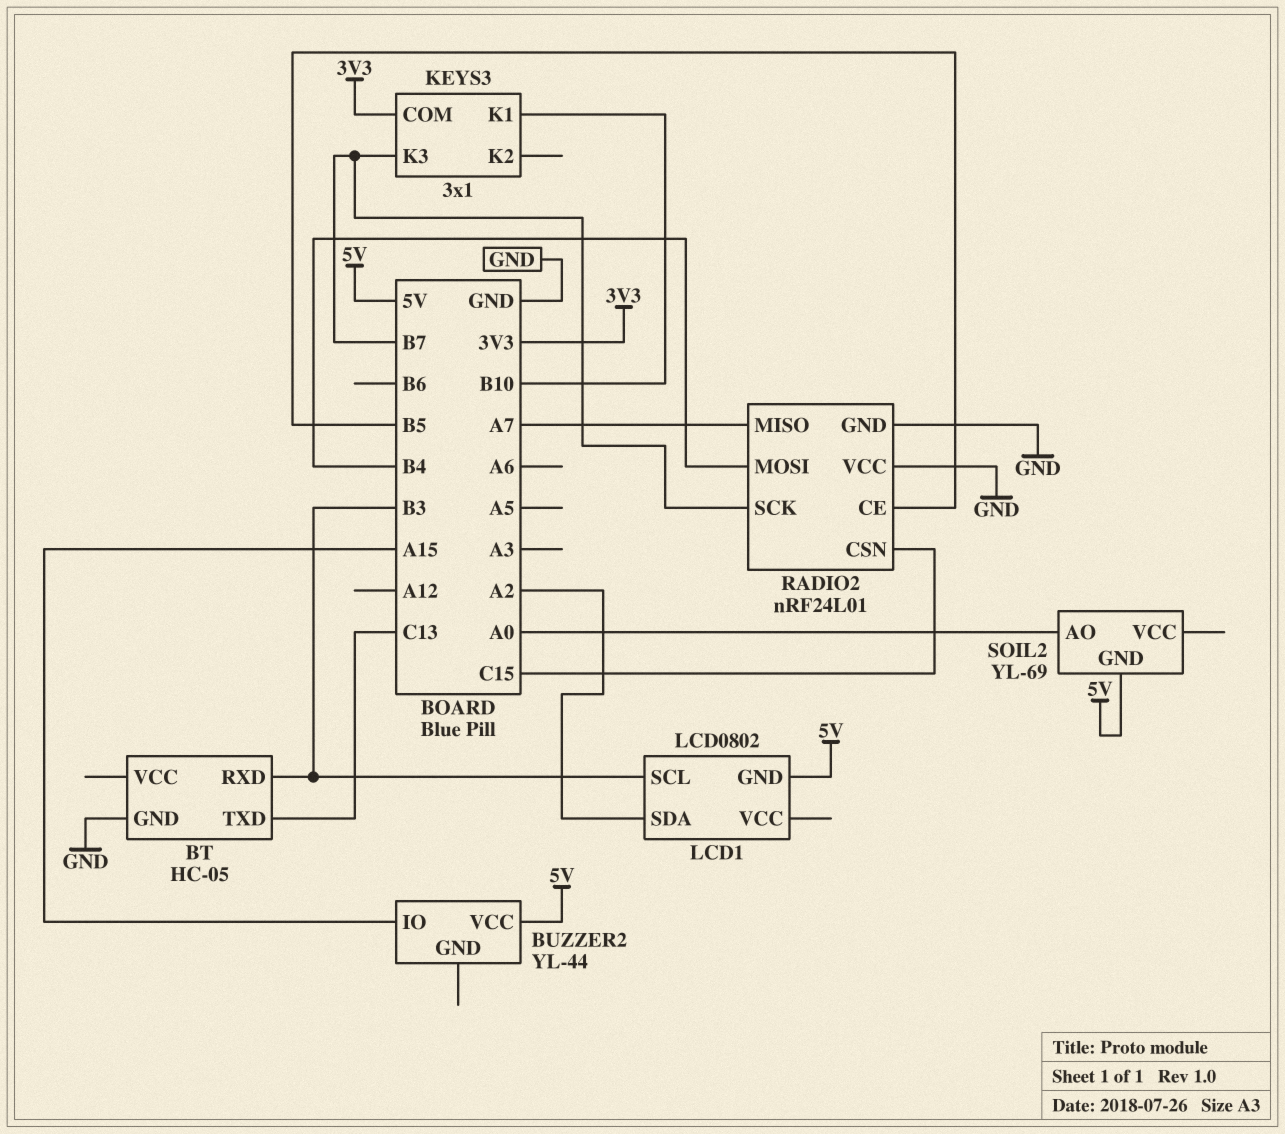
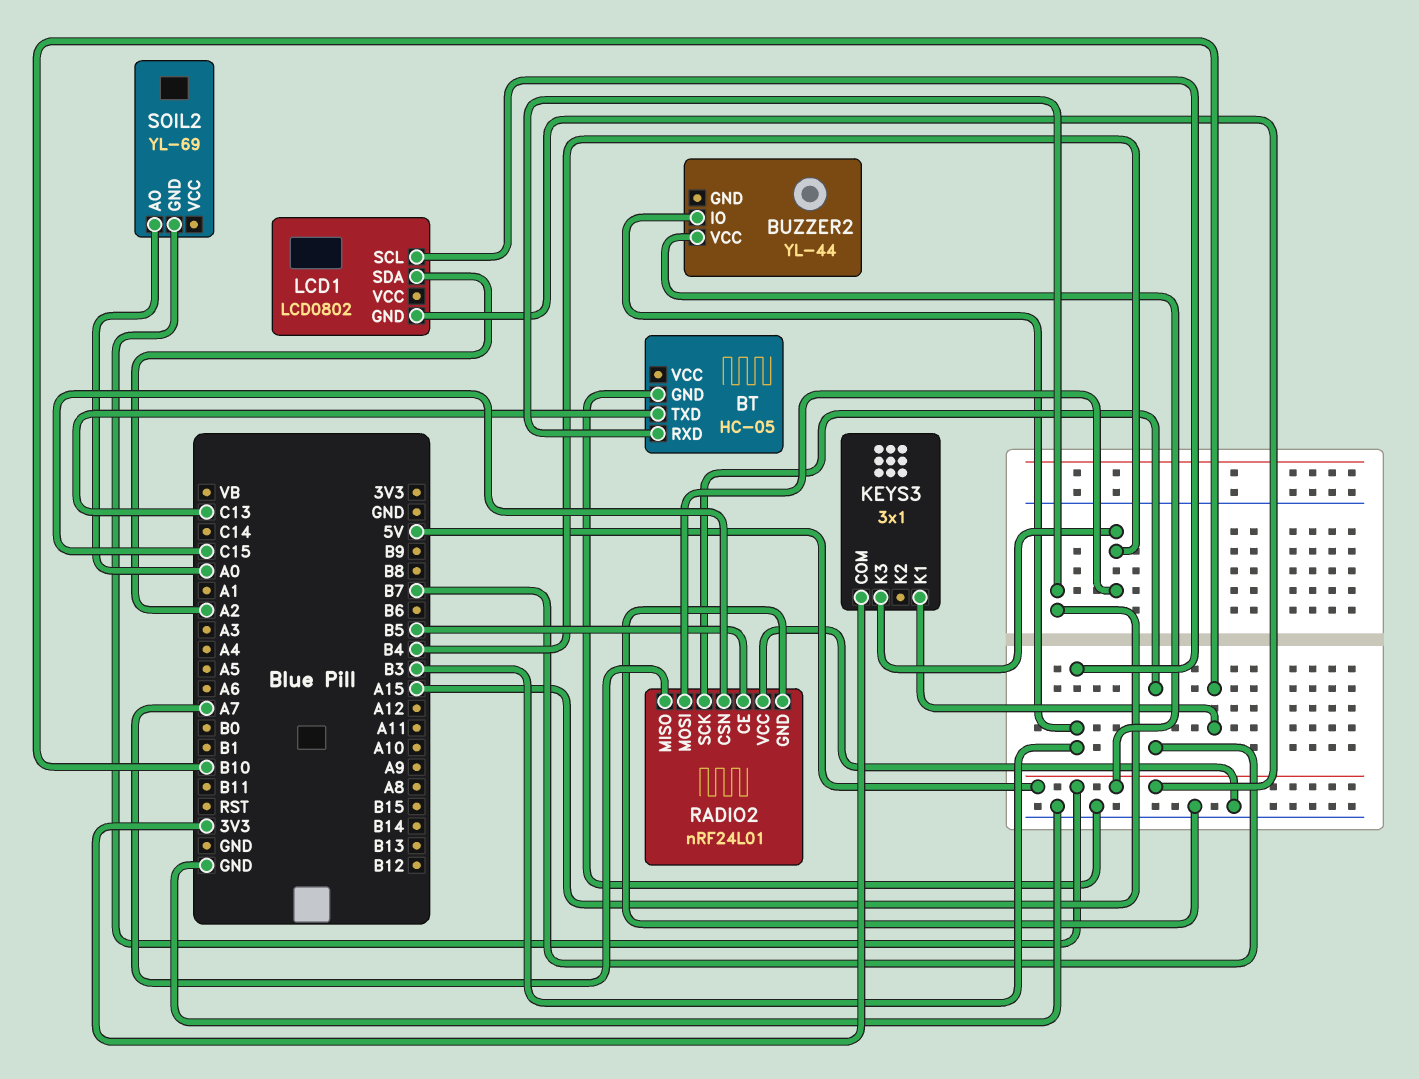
BT pin RXD: B3 -> A15
BUZZER2 pin IO: A15 -> B3
KEYS3 pin K3: B7 -> B4

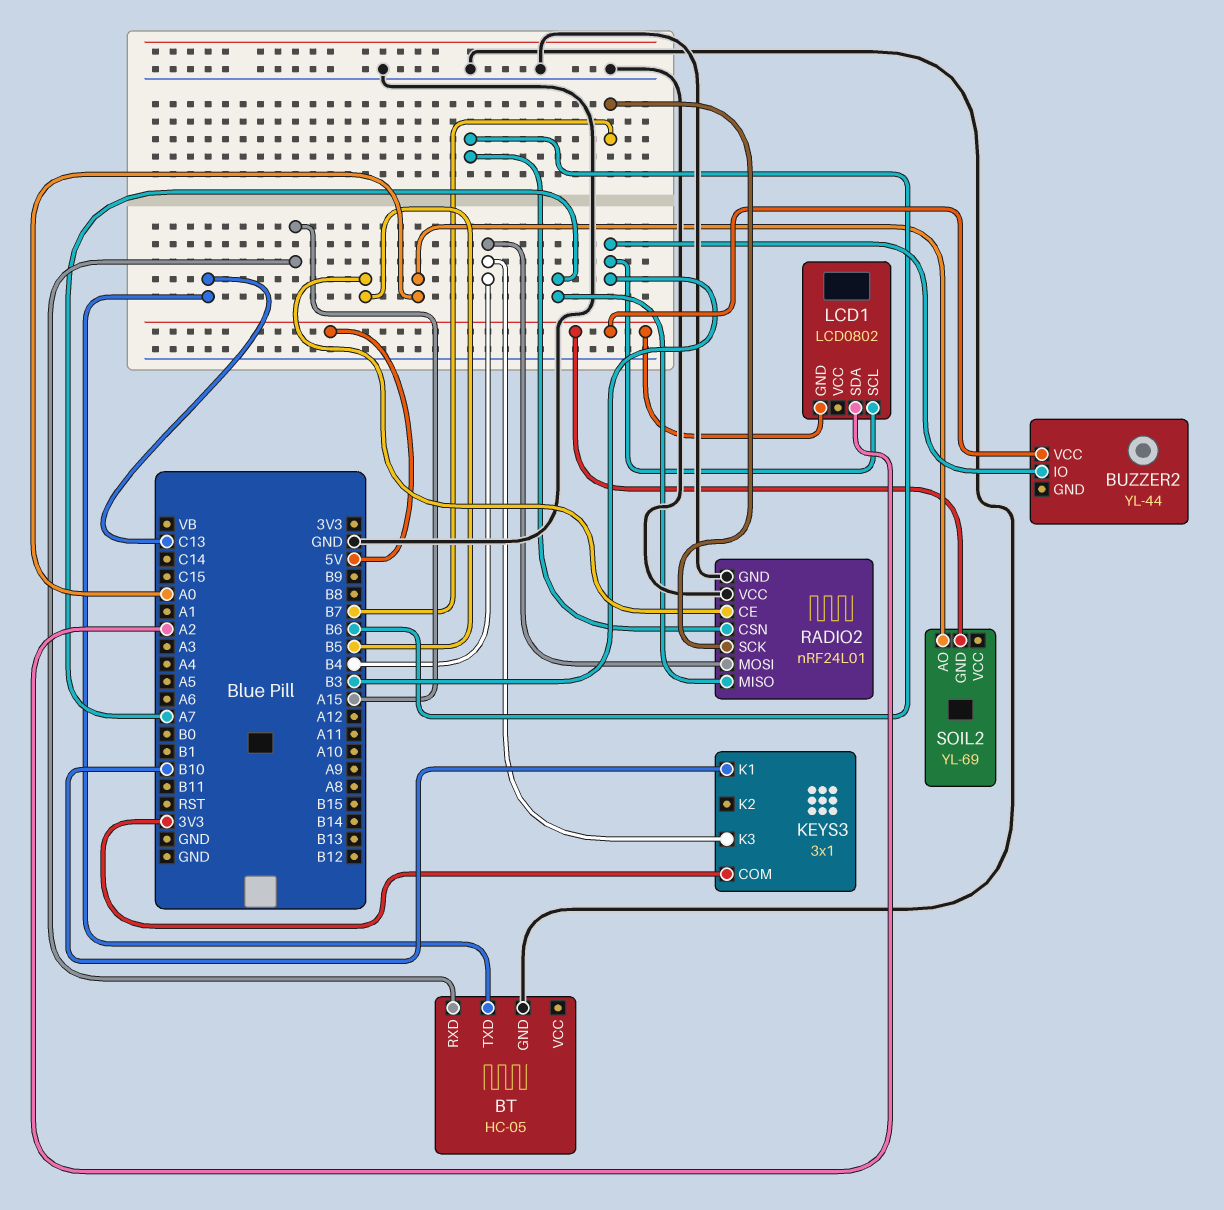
RADIO2 pin CSN: C15 -> B6

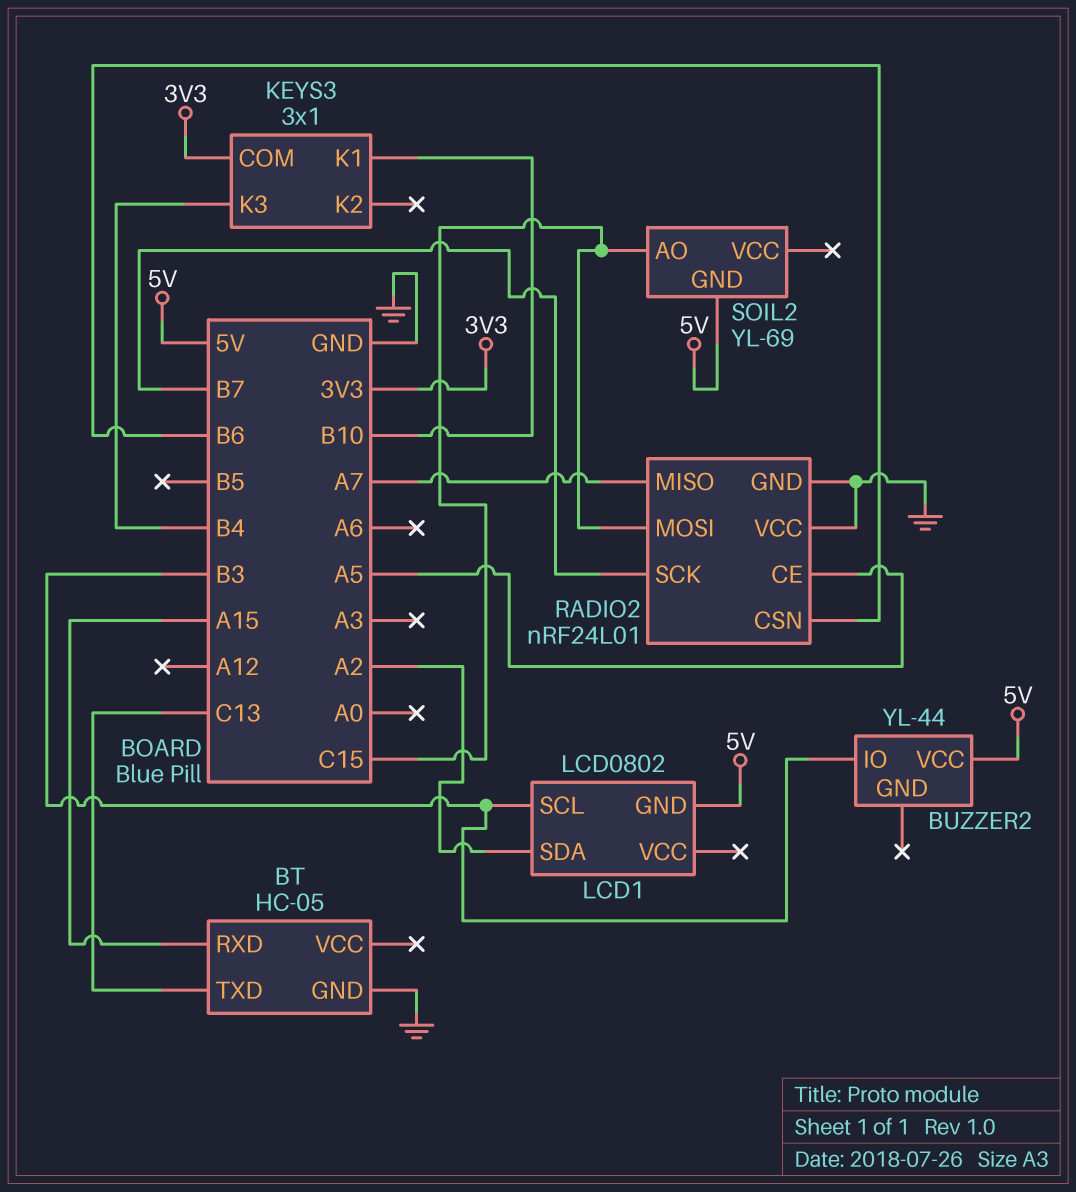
RADIO2 pin CE: B5 -> A5
RADIO2 pin MOSI: B4 -> C15
SOIL2 pin AO: A0 -> C15

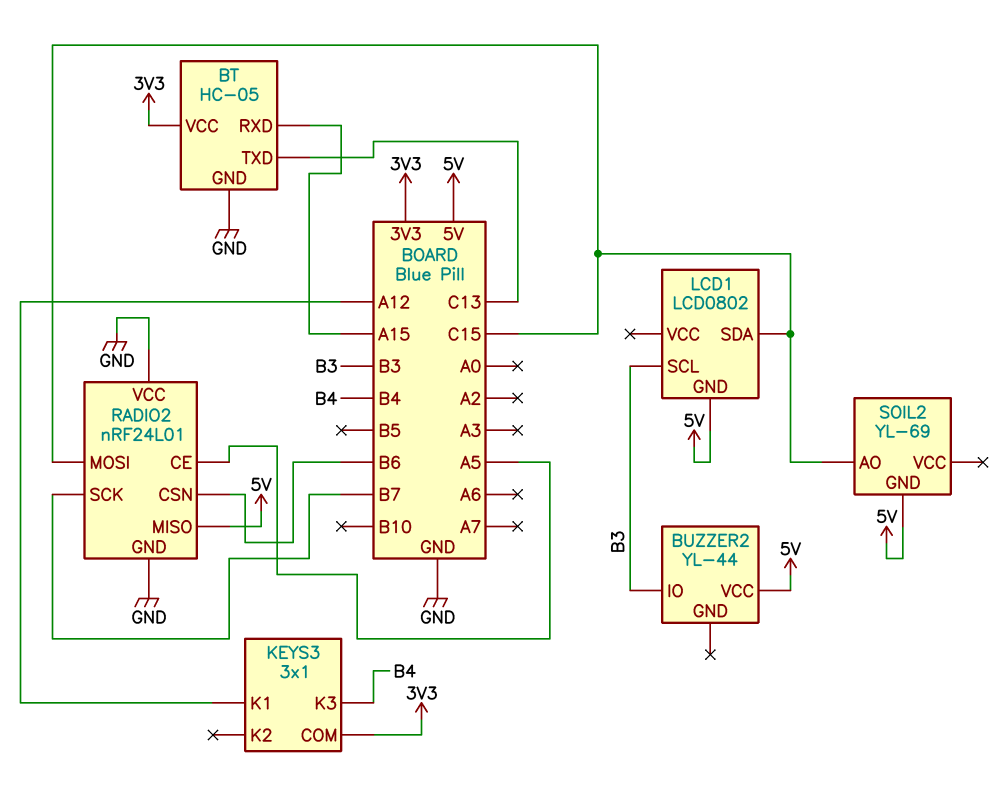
BT pin VCC: none -> 3V3
KEYS3 pin K1: B10 -> A12
LCD1 pin SDA: A2 -> C15
RADIO2 pin MISO: A7 -> 5V

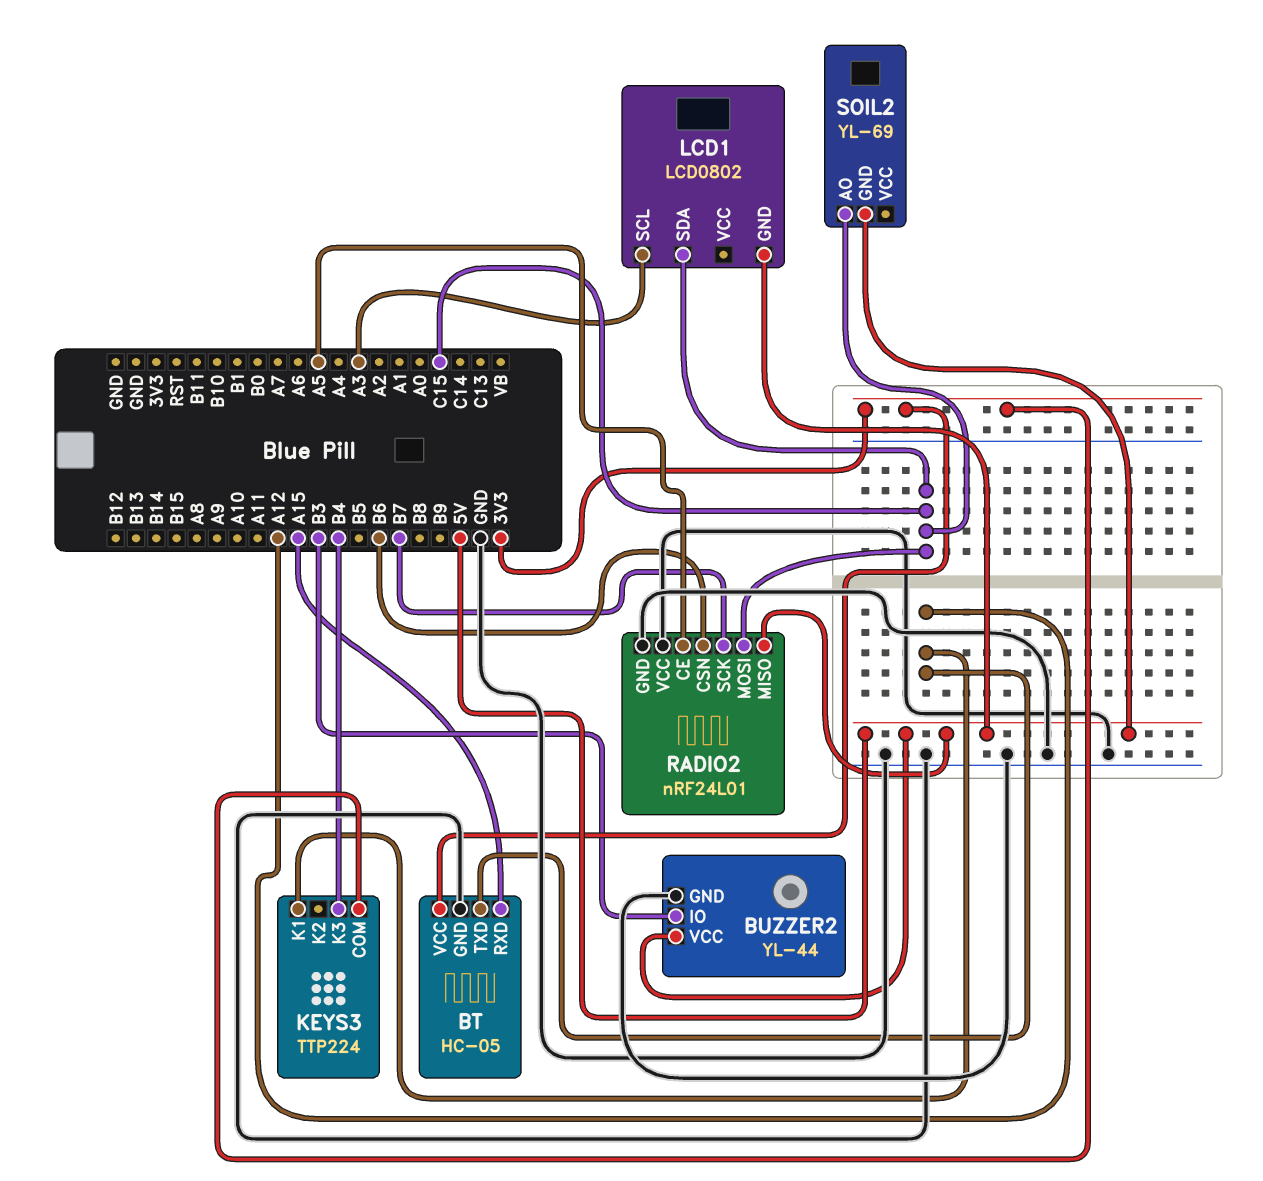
BT pin TXD: C13 -> A12
BUZZER2 pin GND: none -> GND
KEYS3: 3x1 -> TTP224
LCD1 pin SCL: B3 -> A3

